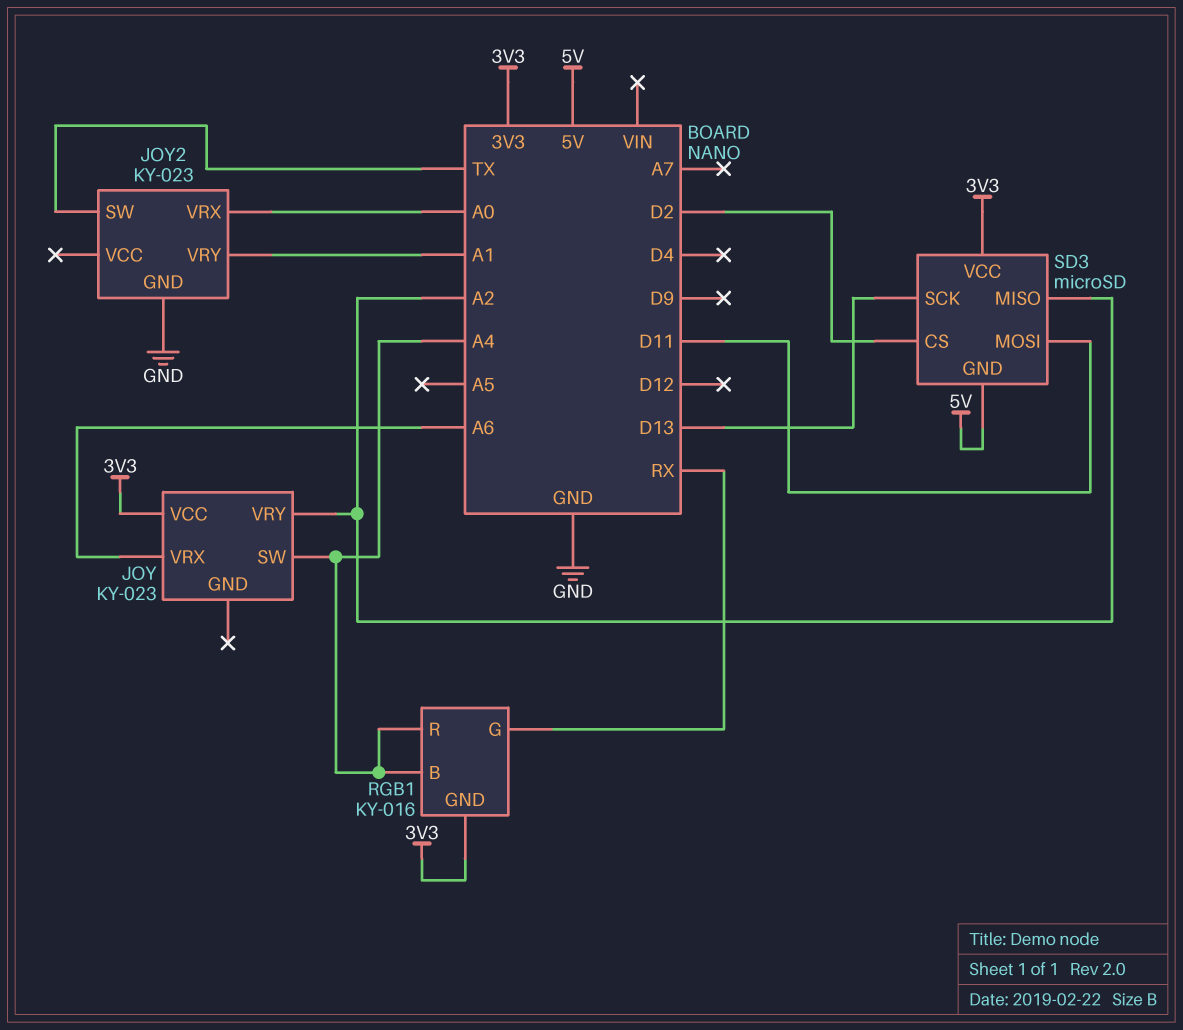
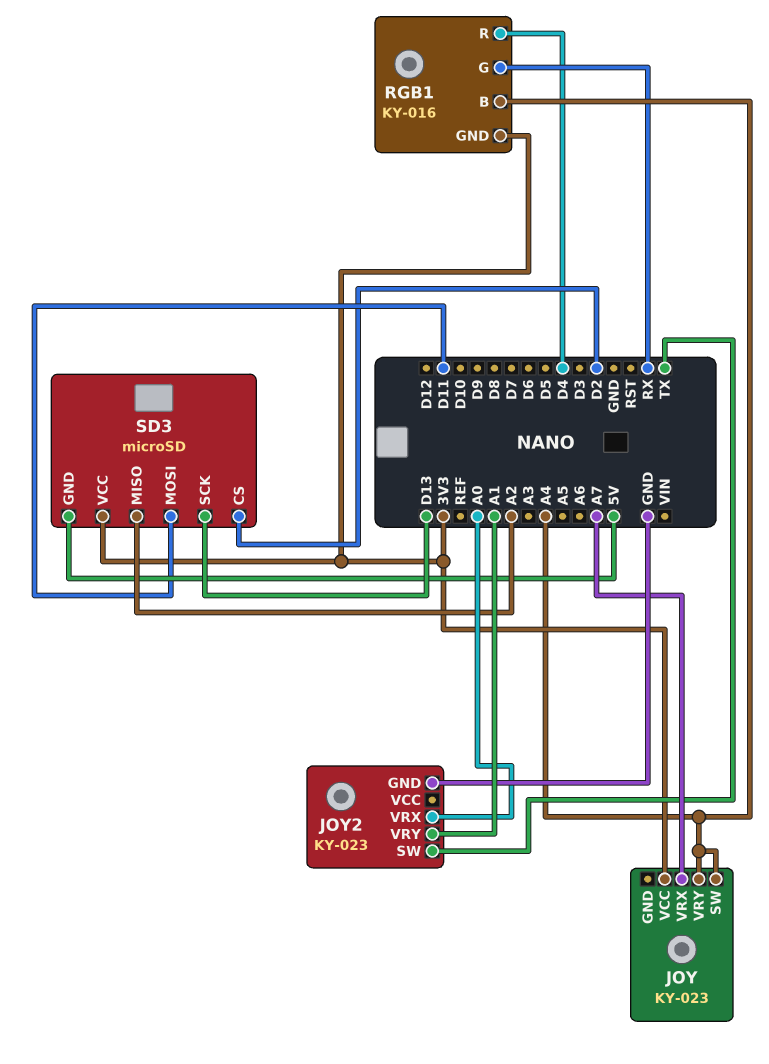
JOY pin VRX: A6 -> A7
JOY pin VRY: A2 -> A4
RGB1 pin R: A4 -> D4

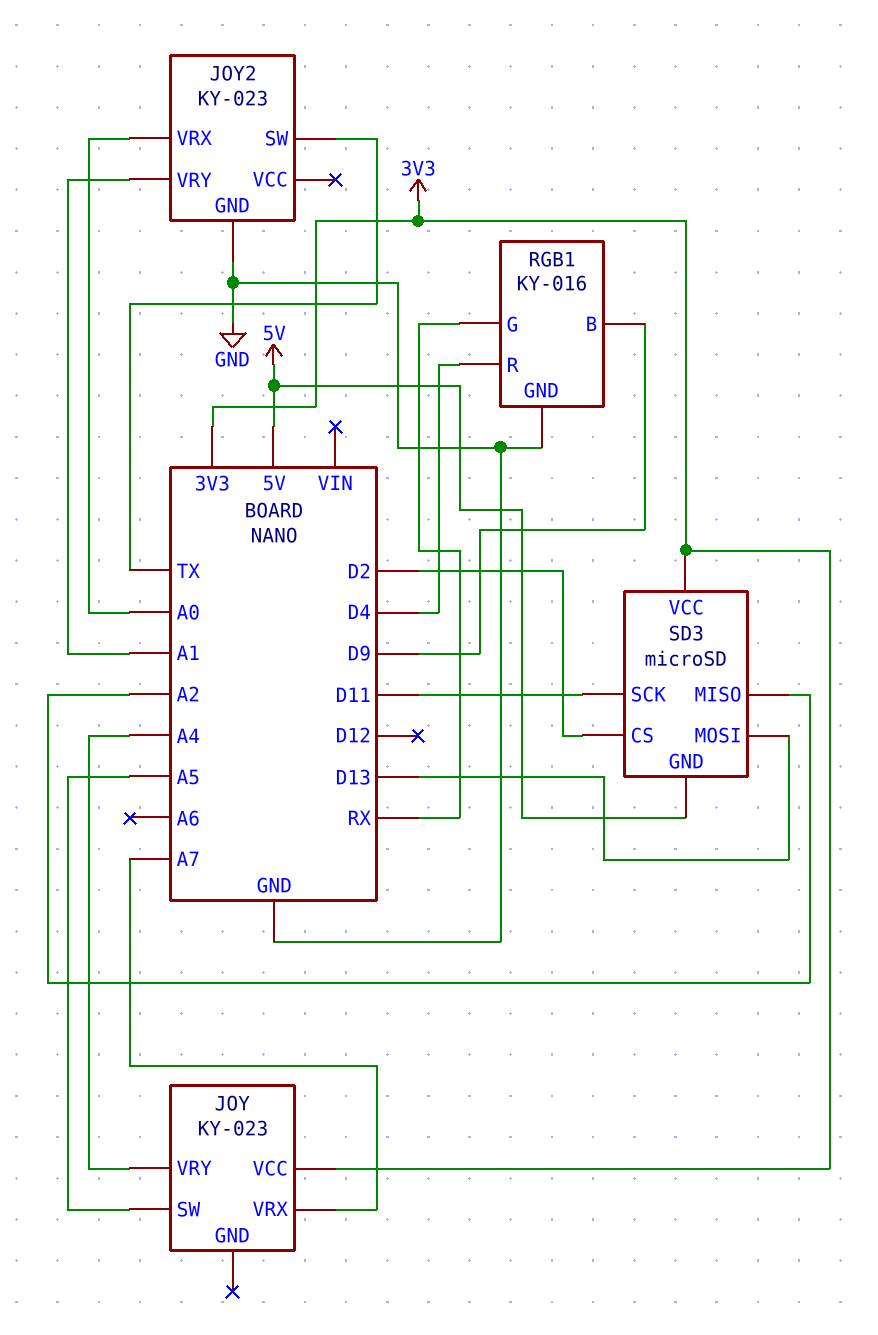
JOY pin SW: A4 -> A5
RGB1 pin B: A4 -> D9
RGB1 pin GND: 3V3 -> GND
SD3 pin MOSI: D11 -> D13
SD3 pin SCK: D13 -> D11

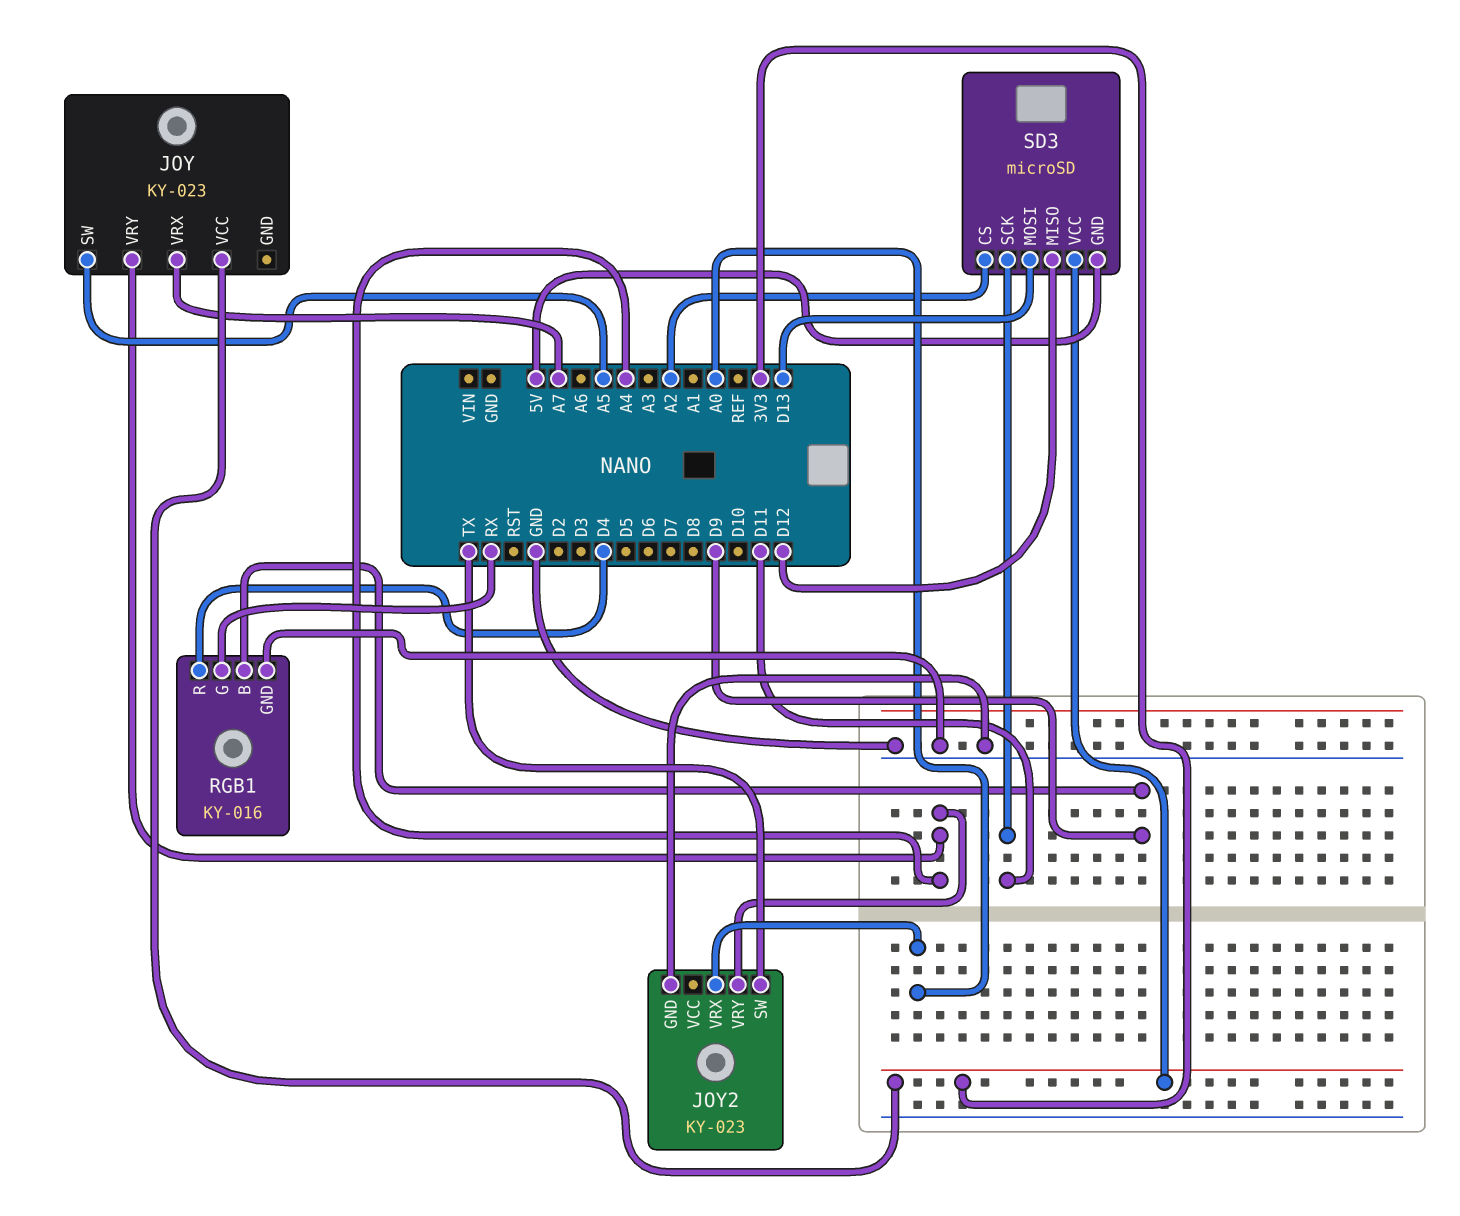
JOY2 pin VRY: A1 -> A4
SD3 pin CS: D2 -> A2
SD3 pin MISO: A2 -> D12

